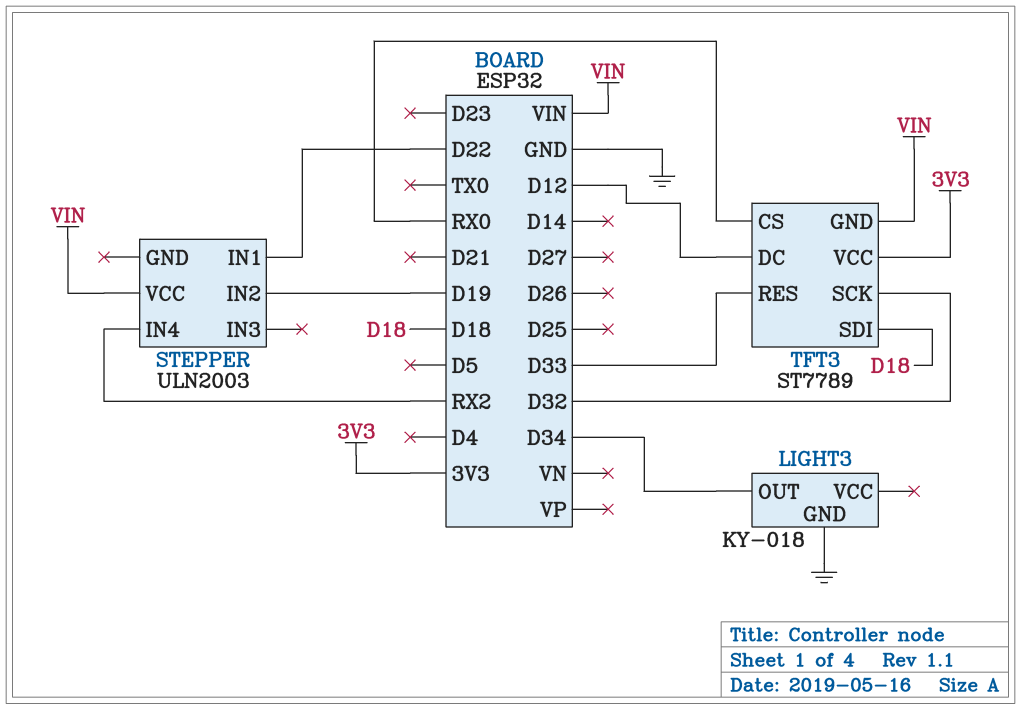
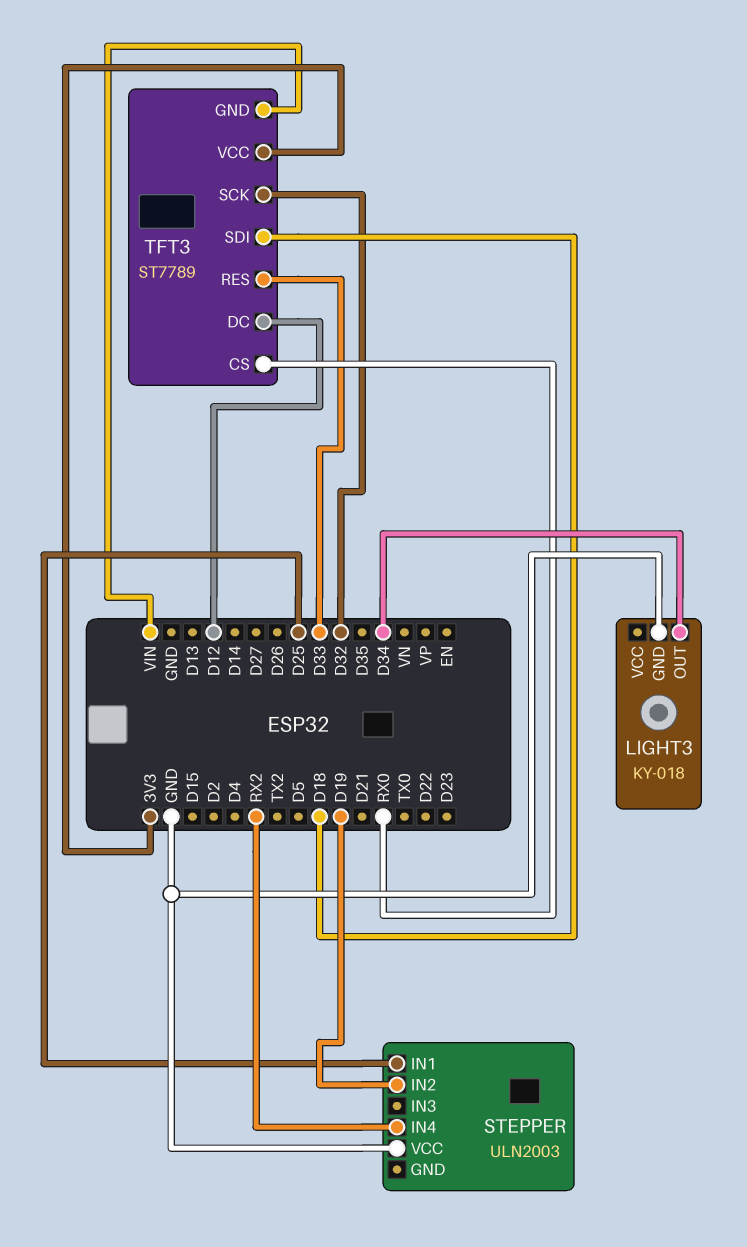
STEPPER pin IN1: D22 -> D25
STEPPER pin VCC: VIN -> GND

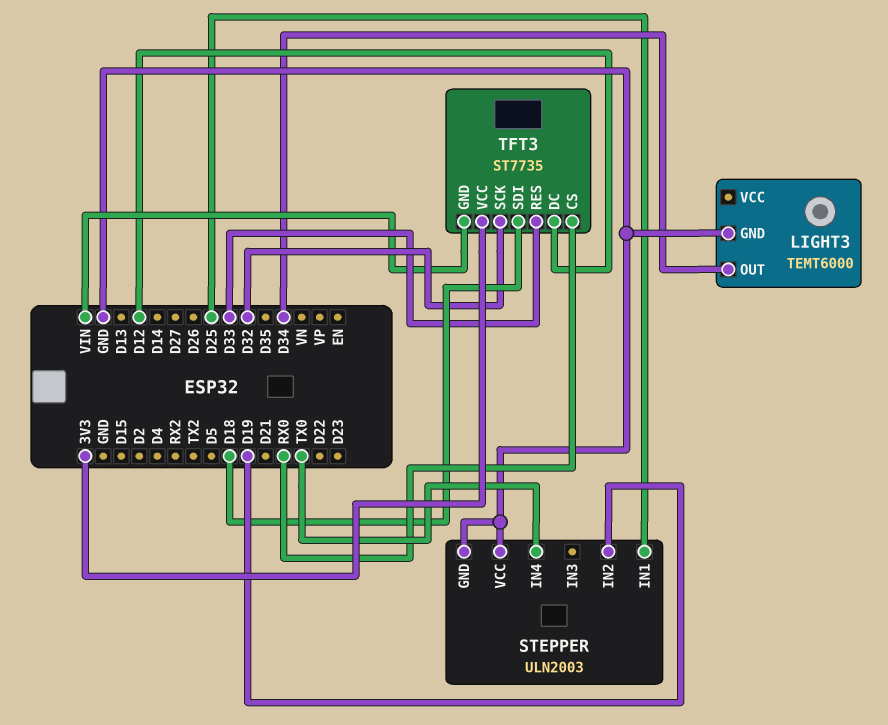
LIGHT3: KY-018 -> TEMT6000
STEPPER pin GND: none -> GND
STEPPER pin IN4: RX2 -> TX0
TFT3: ST7789 -> ST7735

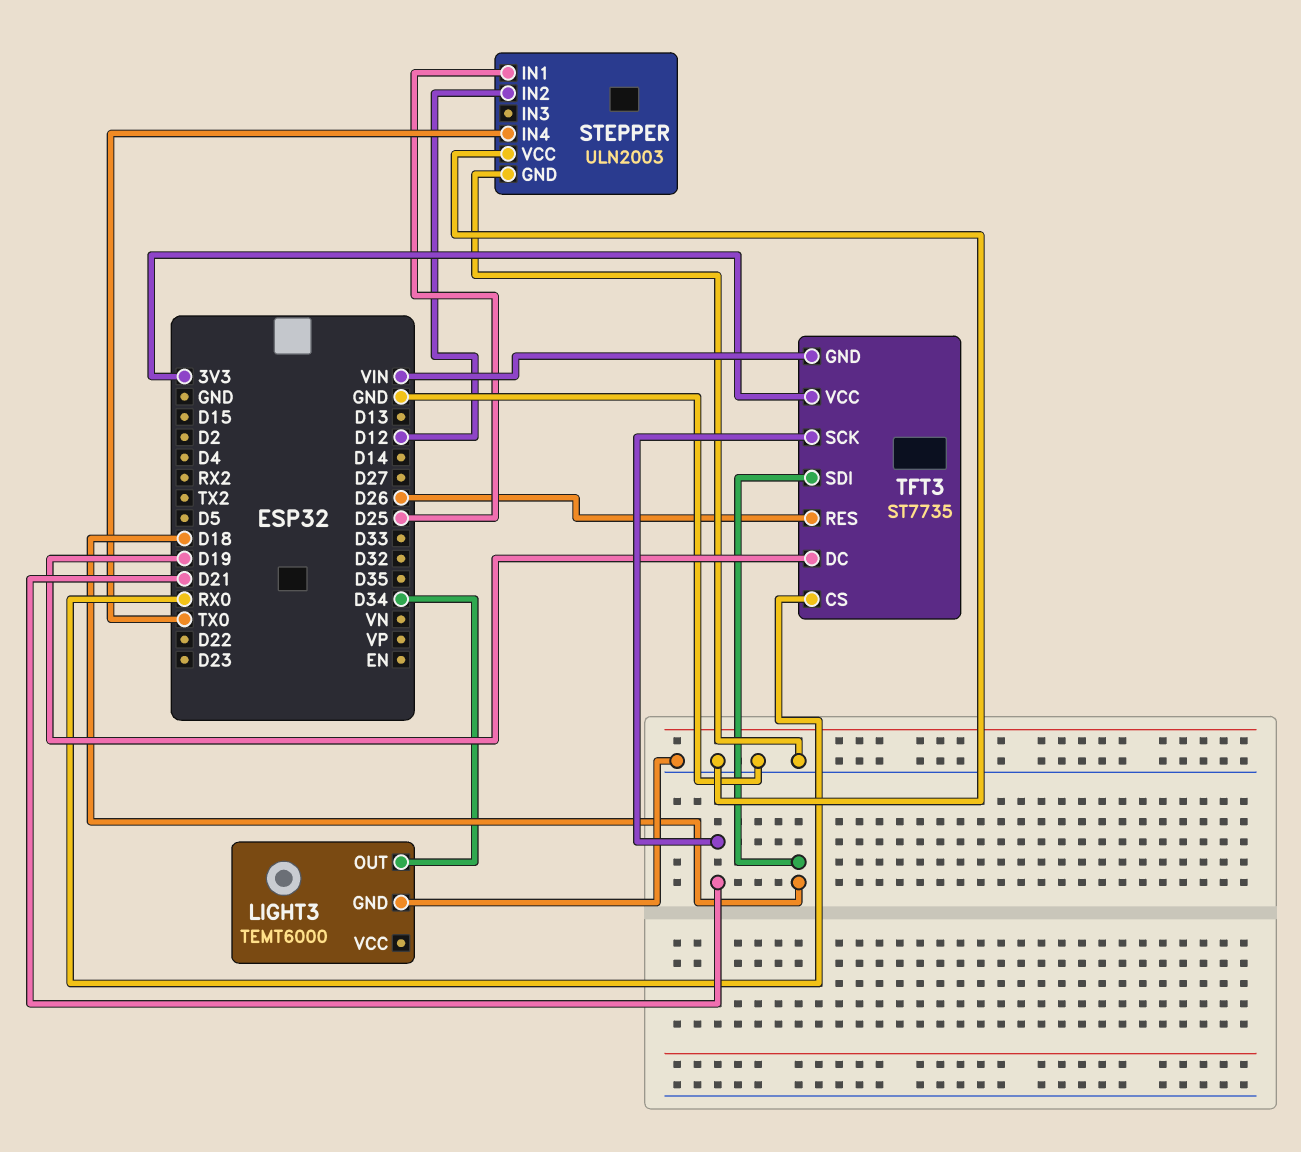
STEPPER pin IN2: D19 -> D12
TFT3 pin DC: D12 -> D19
TFT3 pin RES: D33 -> D26
TFT3 pin SCK: D32 -> D21

